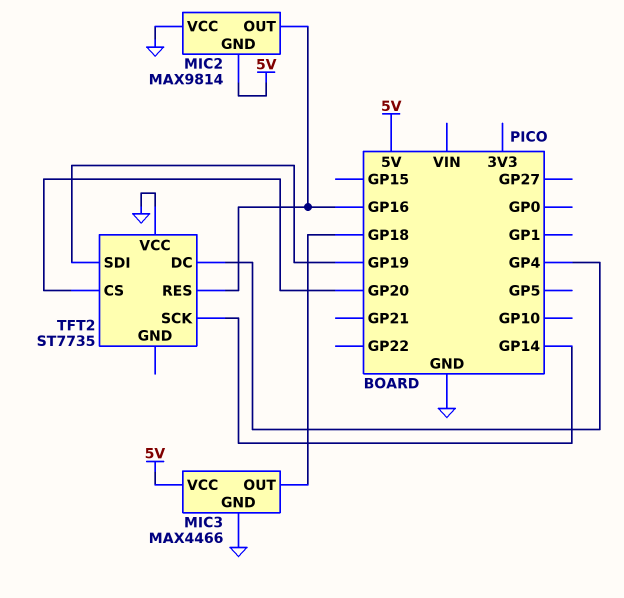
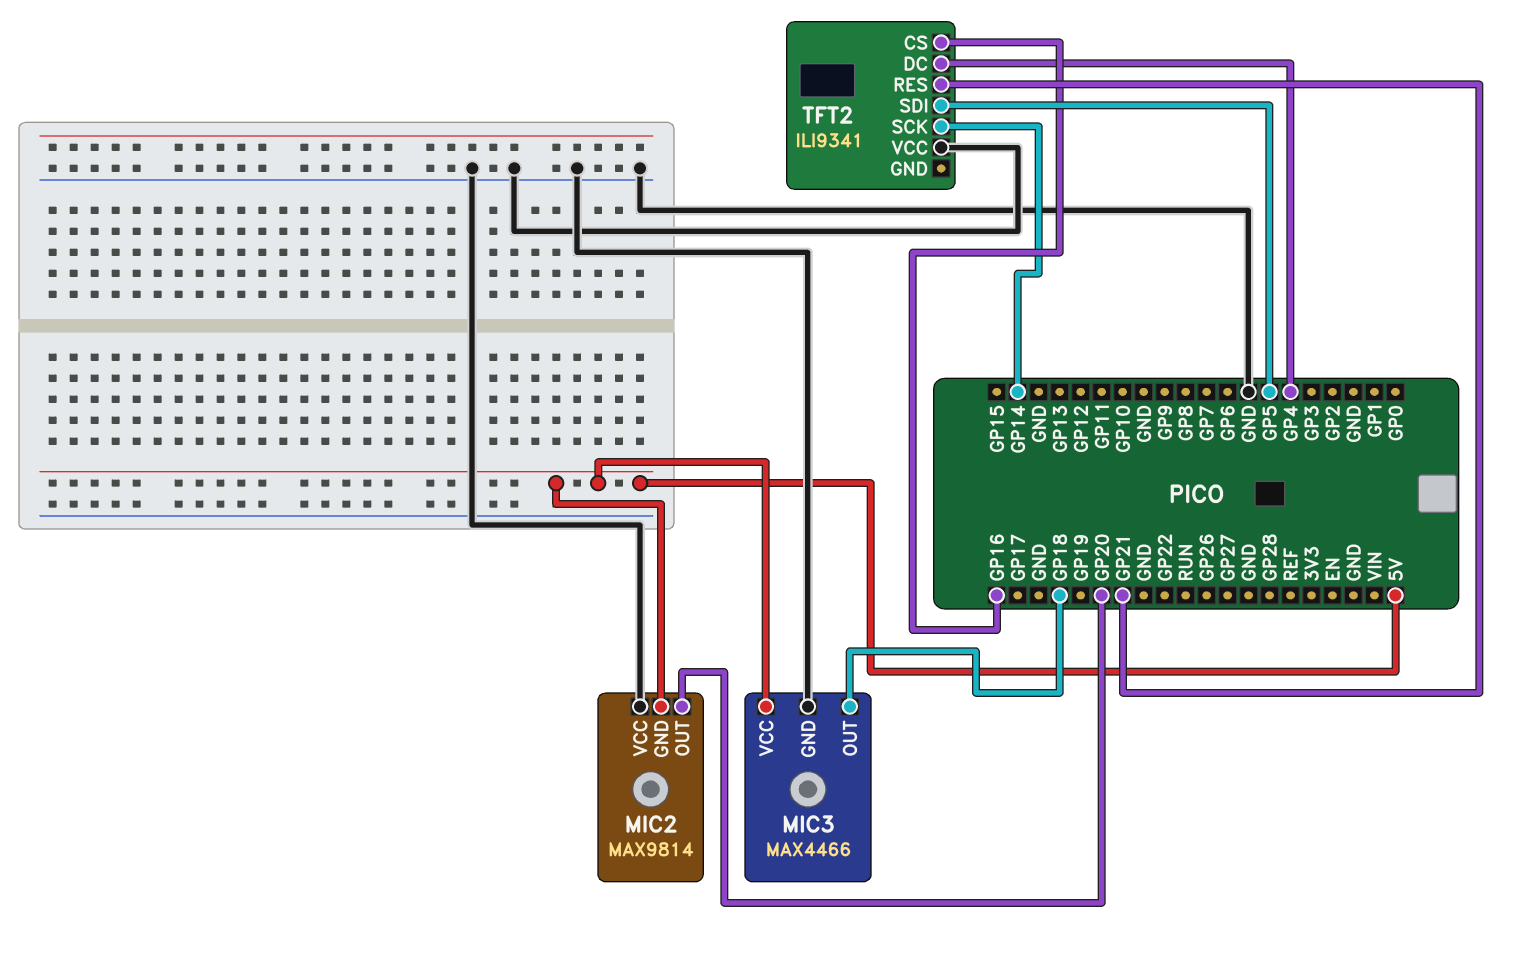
MIC2 pin OUT: GP16 -> GP20
TFT2: ST7735 -> ILI9341
TFT2 pin CS: GP20 -> GP16
TFT2 pin RES: GP16 -> GP21
TFT2 pin SDI: GP19 -> GP5

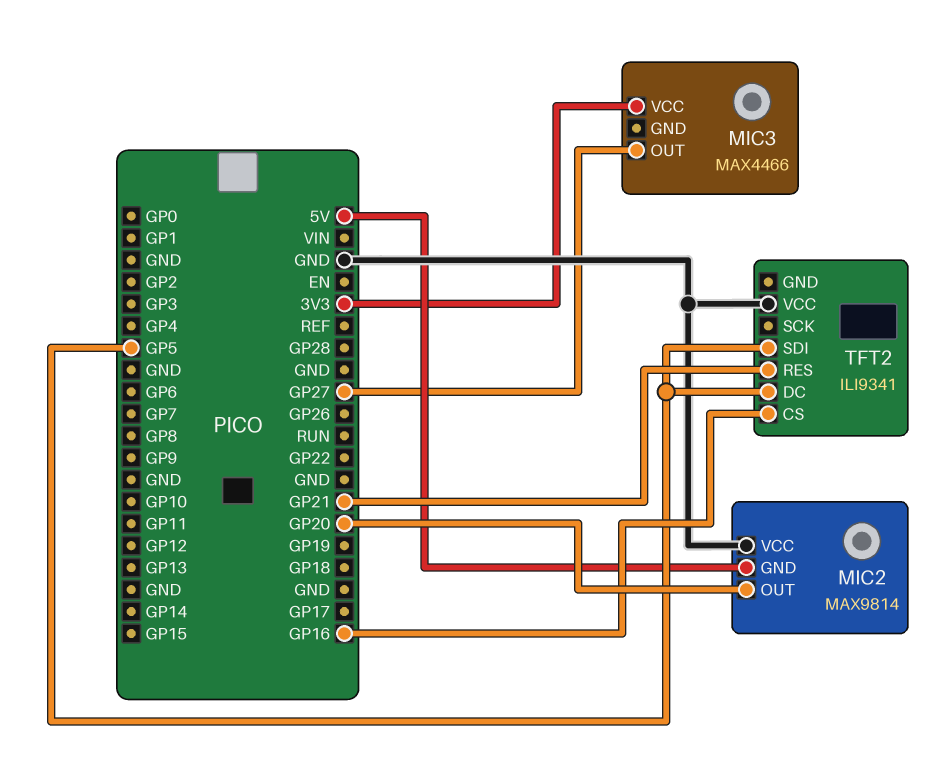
MIC3 pin GND: GND -> none
MIC3 pin OUT: GP18 -> GP27
MIC3 pin VCC: 5V -> 3V3
TFT2 pin DC: GP4 -> GP5
TFT2 pin SCK: GP14 -> none

